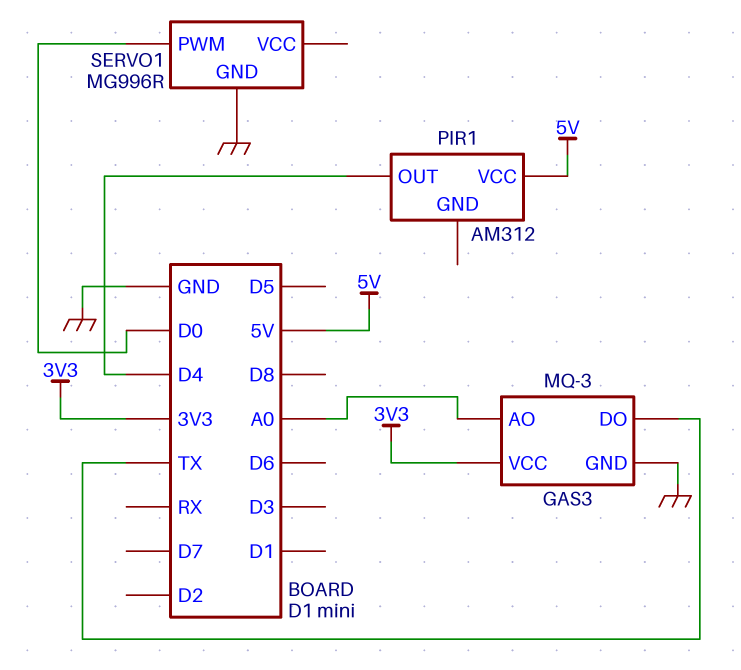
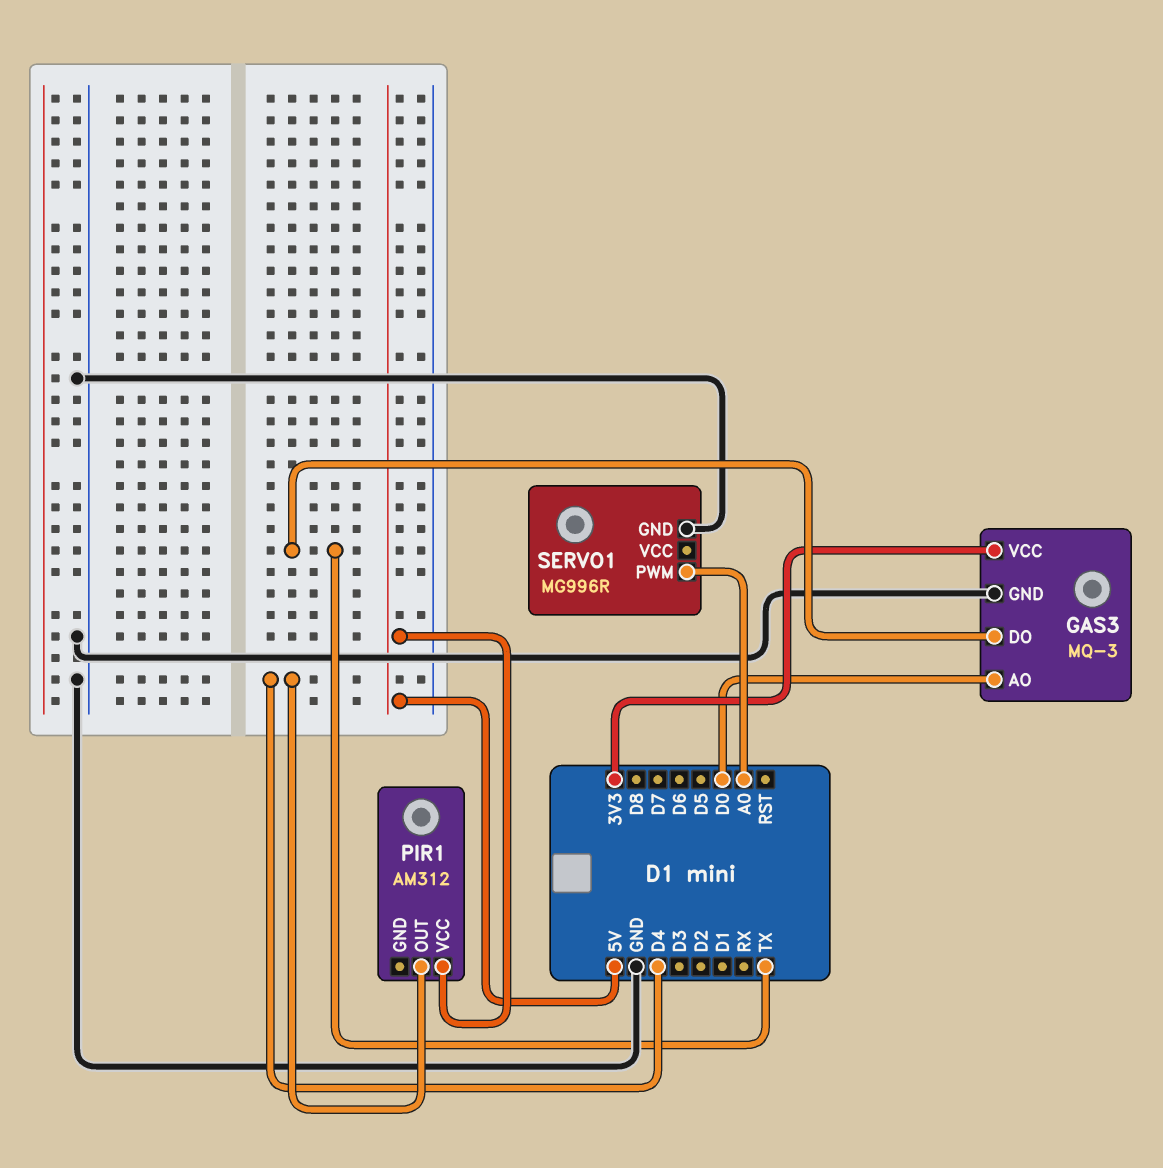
GAS3 pin AO: A0 -> D0
SERVO1 pin PWM: D0 -> A0

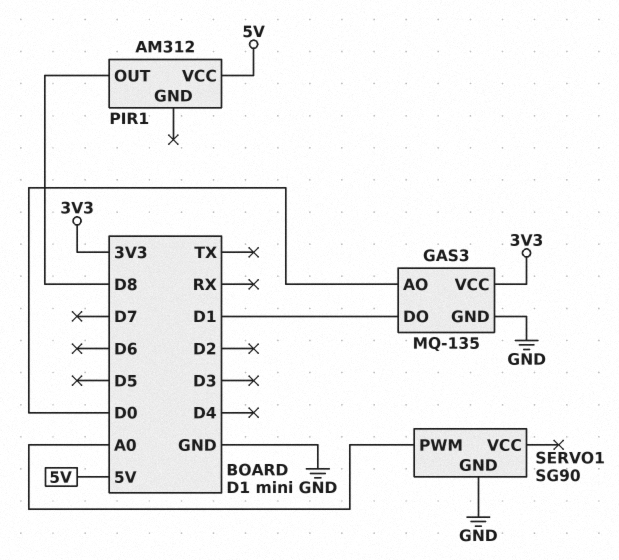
GAS3: MQ-3 -> MQ-135
GAS3 pin DO: TX -> D1
PIR1 pin OUT: D4 -> D8
SERVO1: MG996R -> SG90

